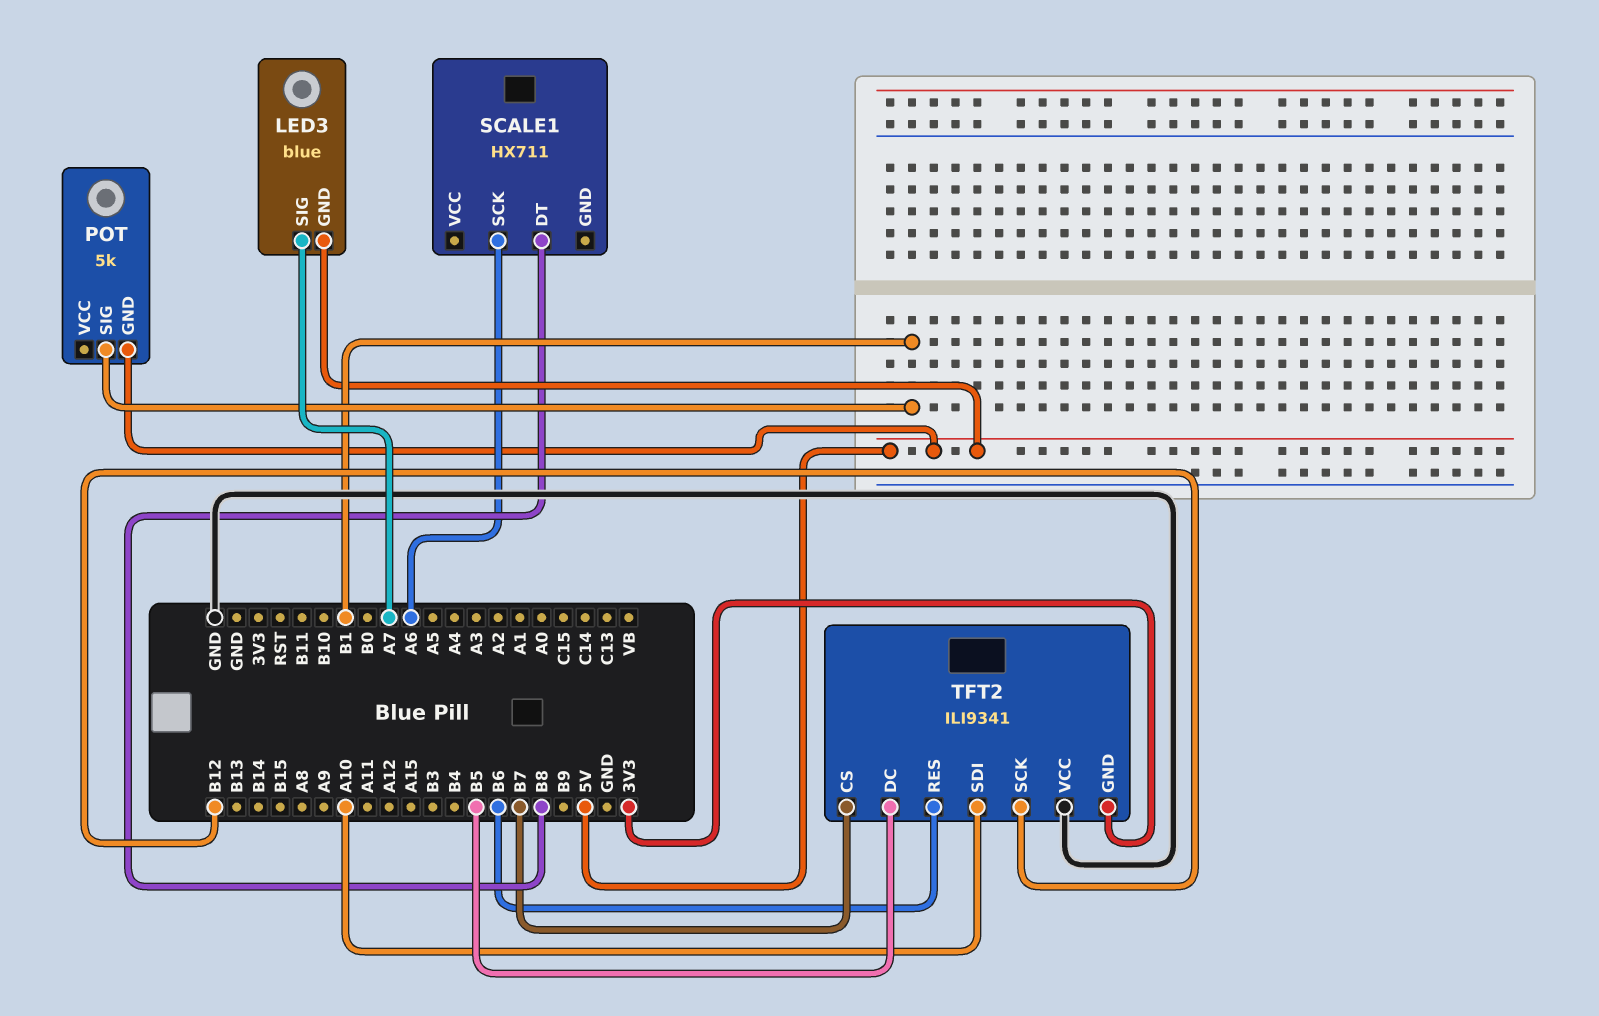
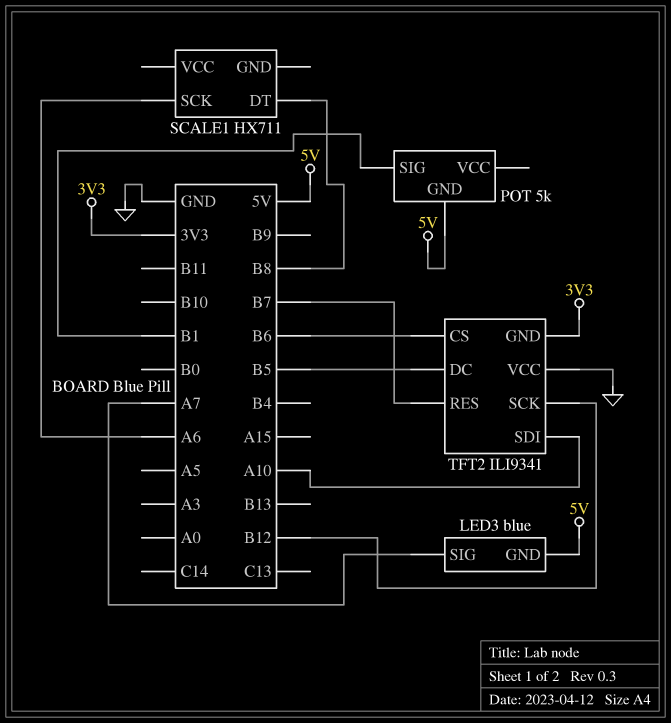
TFT2 pin CS: B7 -> B6
TFT2 pin RES: B6 -> B7

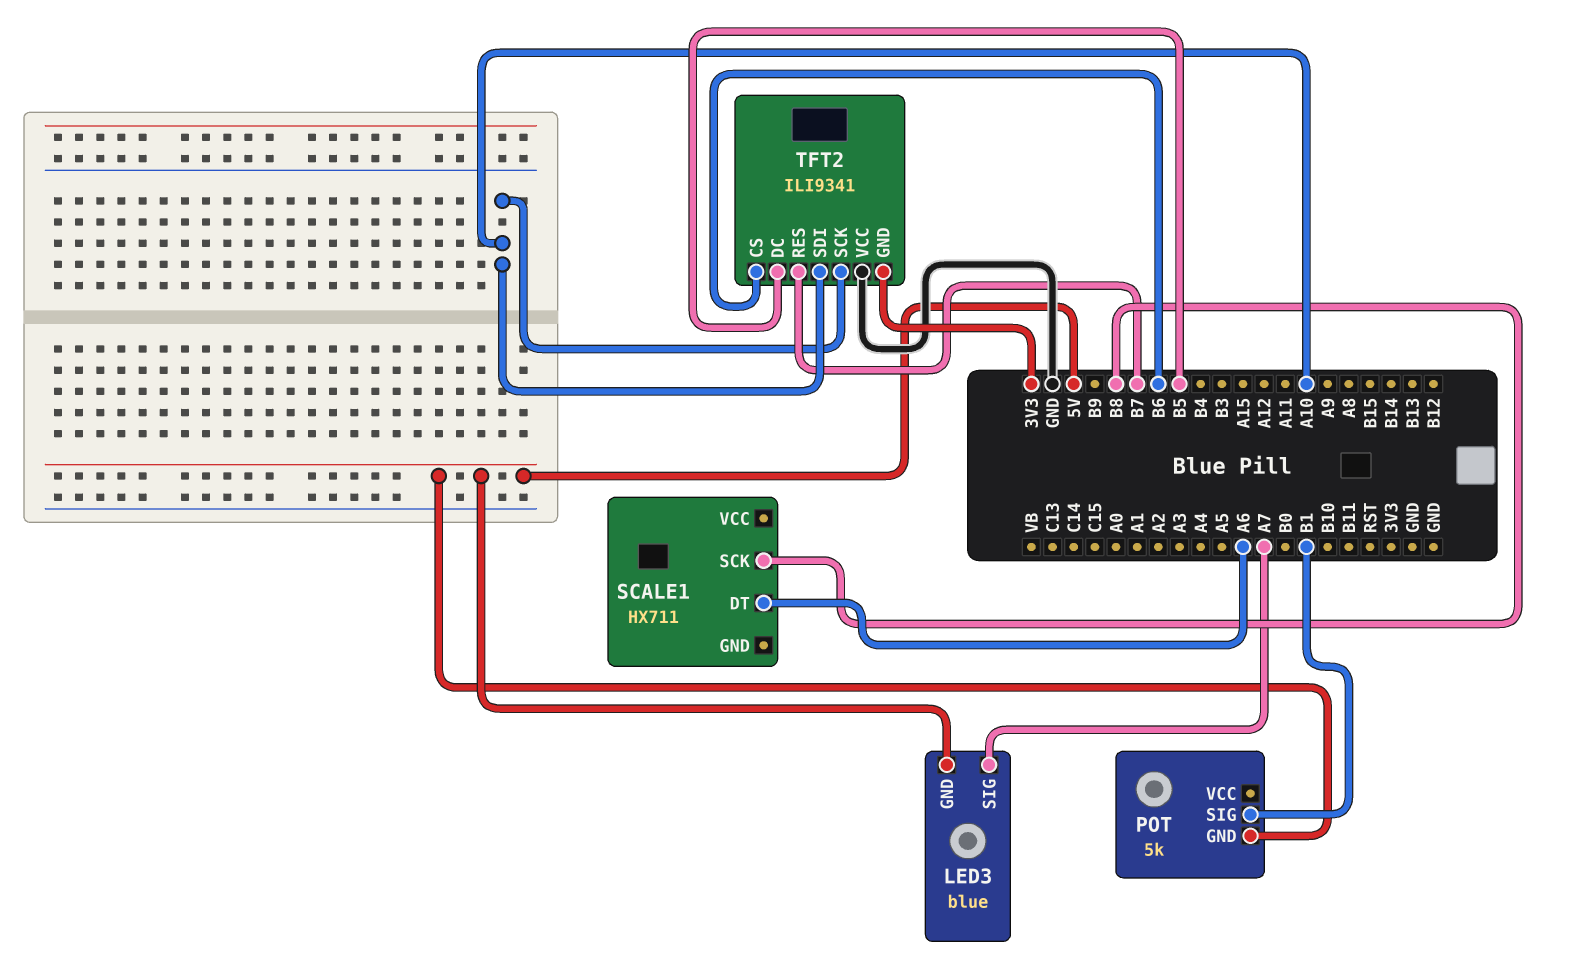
SCALE1 pin DT: B8 -> A6
SCALE1 pin SCK: A6 -> B8
TFT2 pin SCK: B12 -> A10

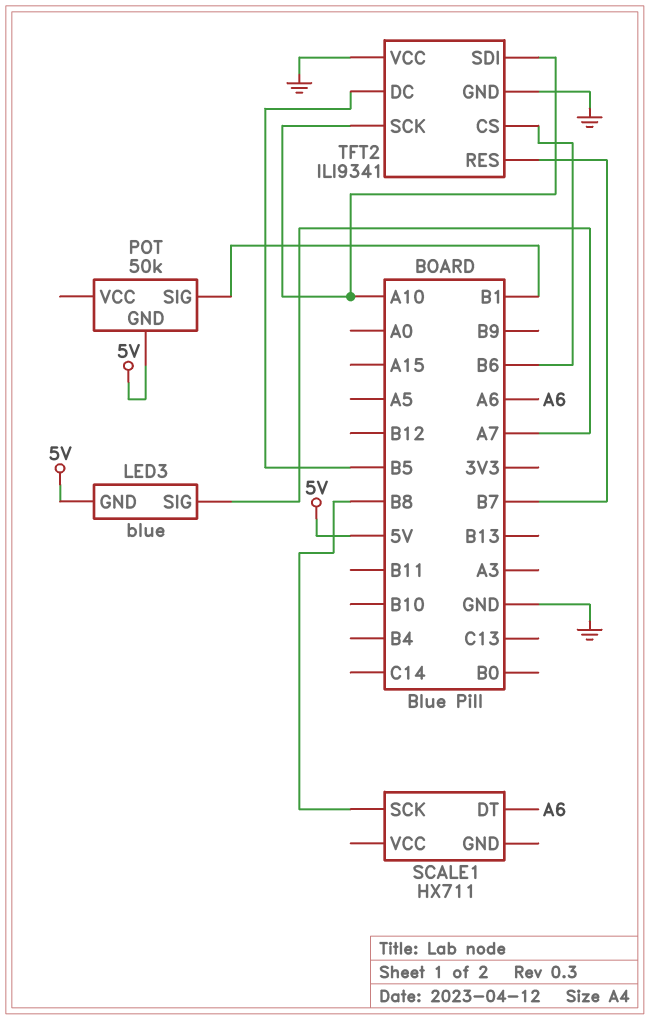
POT: 5k -> 50k
TFT2 pin GND: 3V3 -> GND

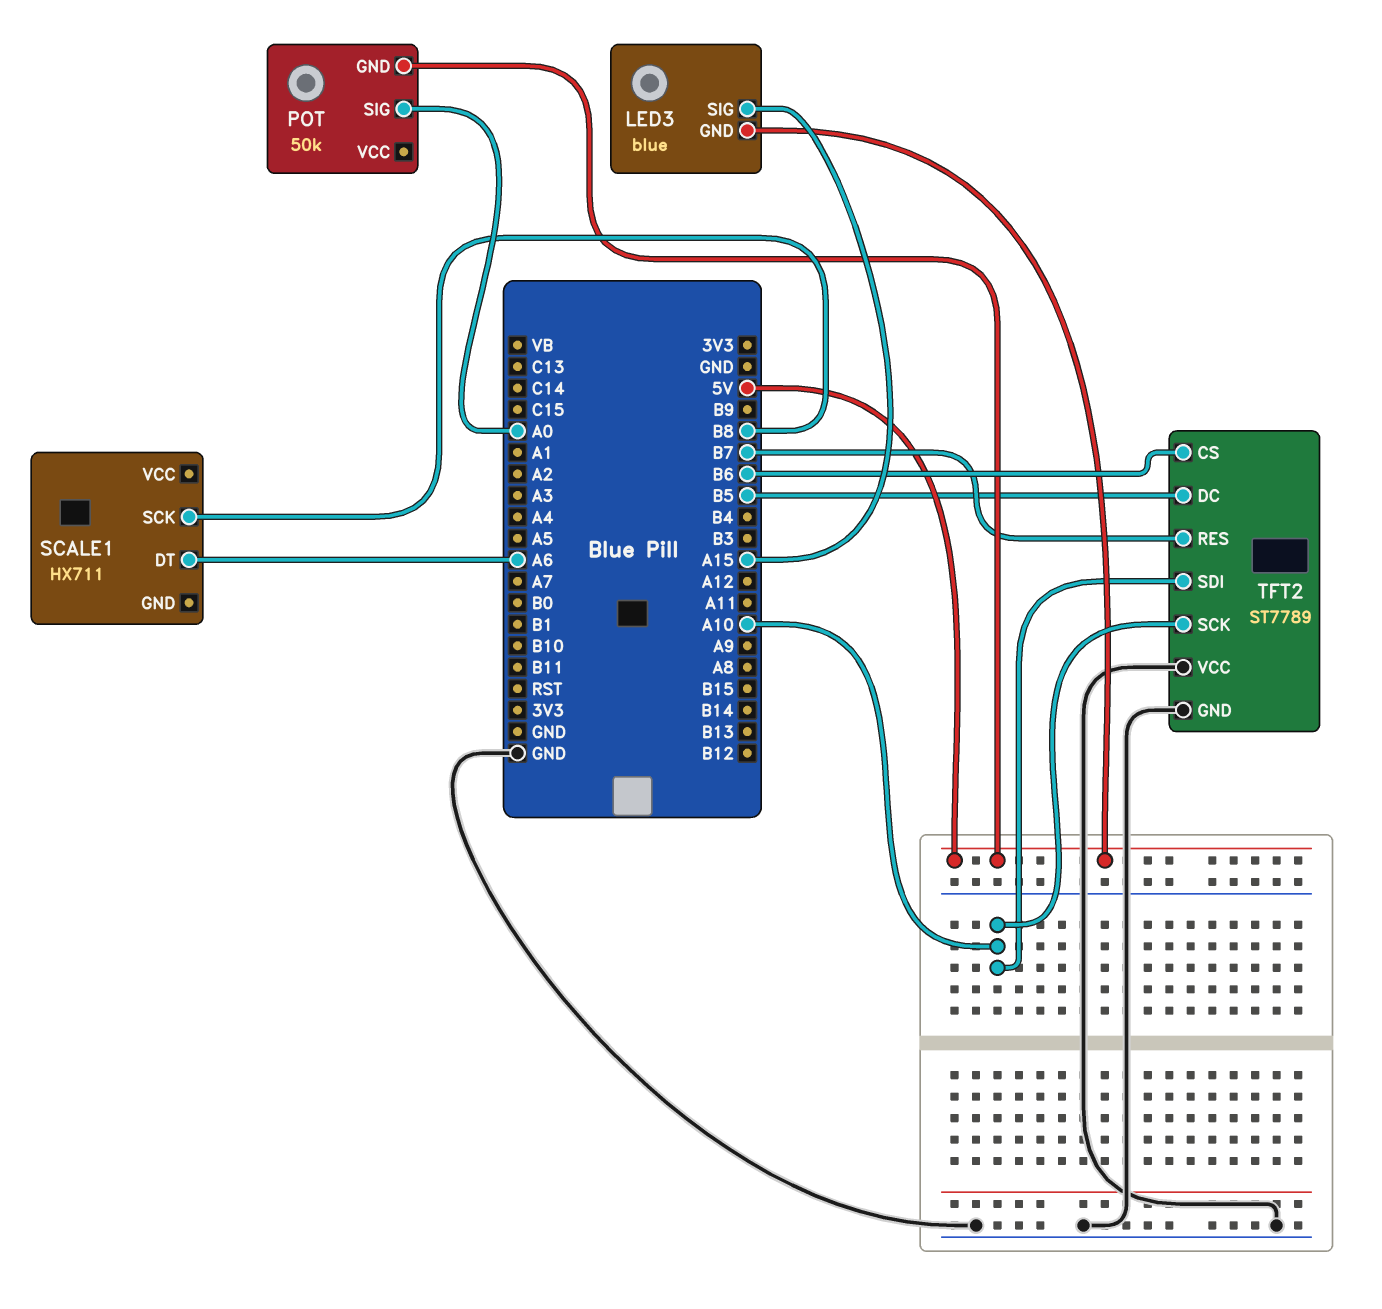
LED3 pin SIG: A7 -> A15
POT pin SIG: B1 -> A0
TFT2: ILI9341 -> ST7789

